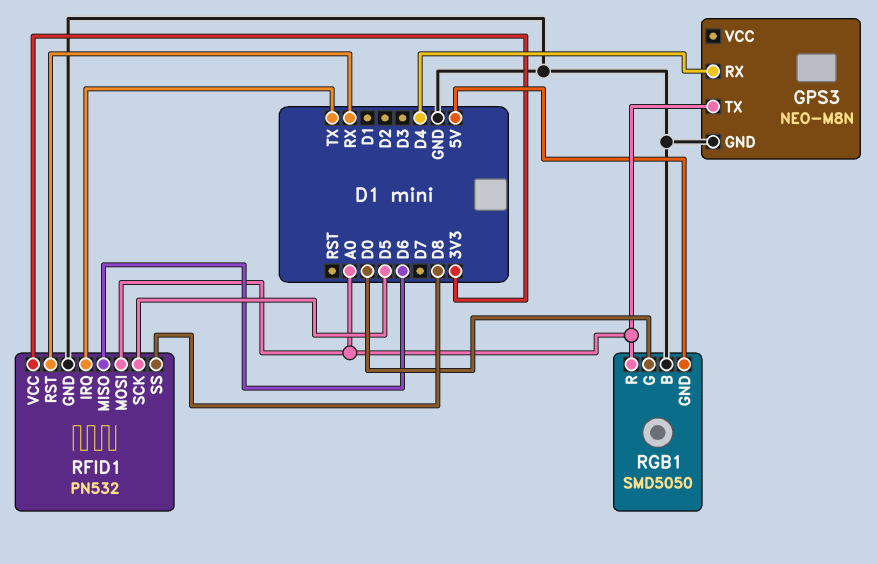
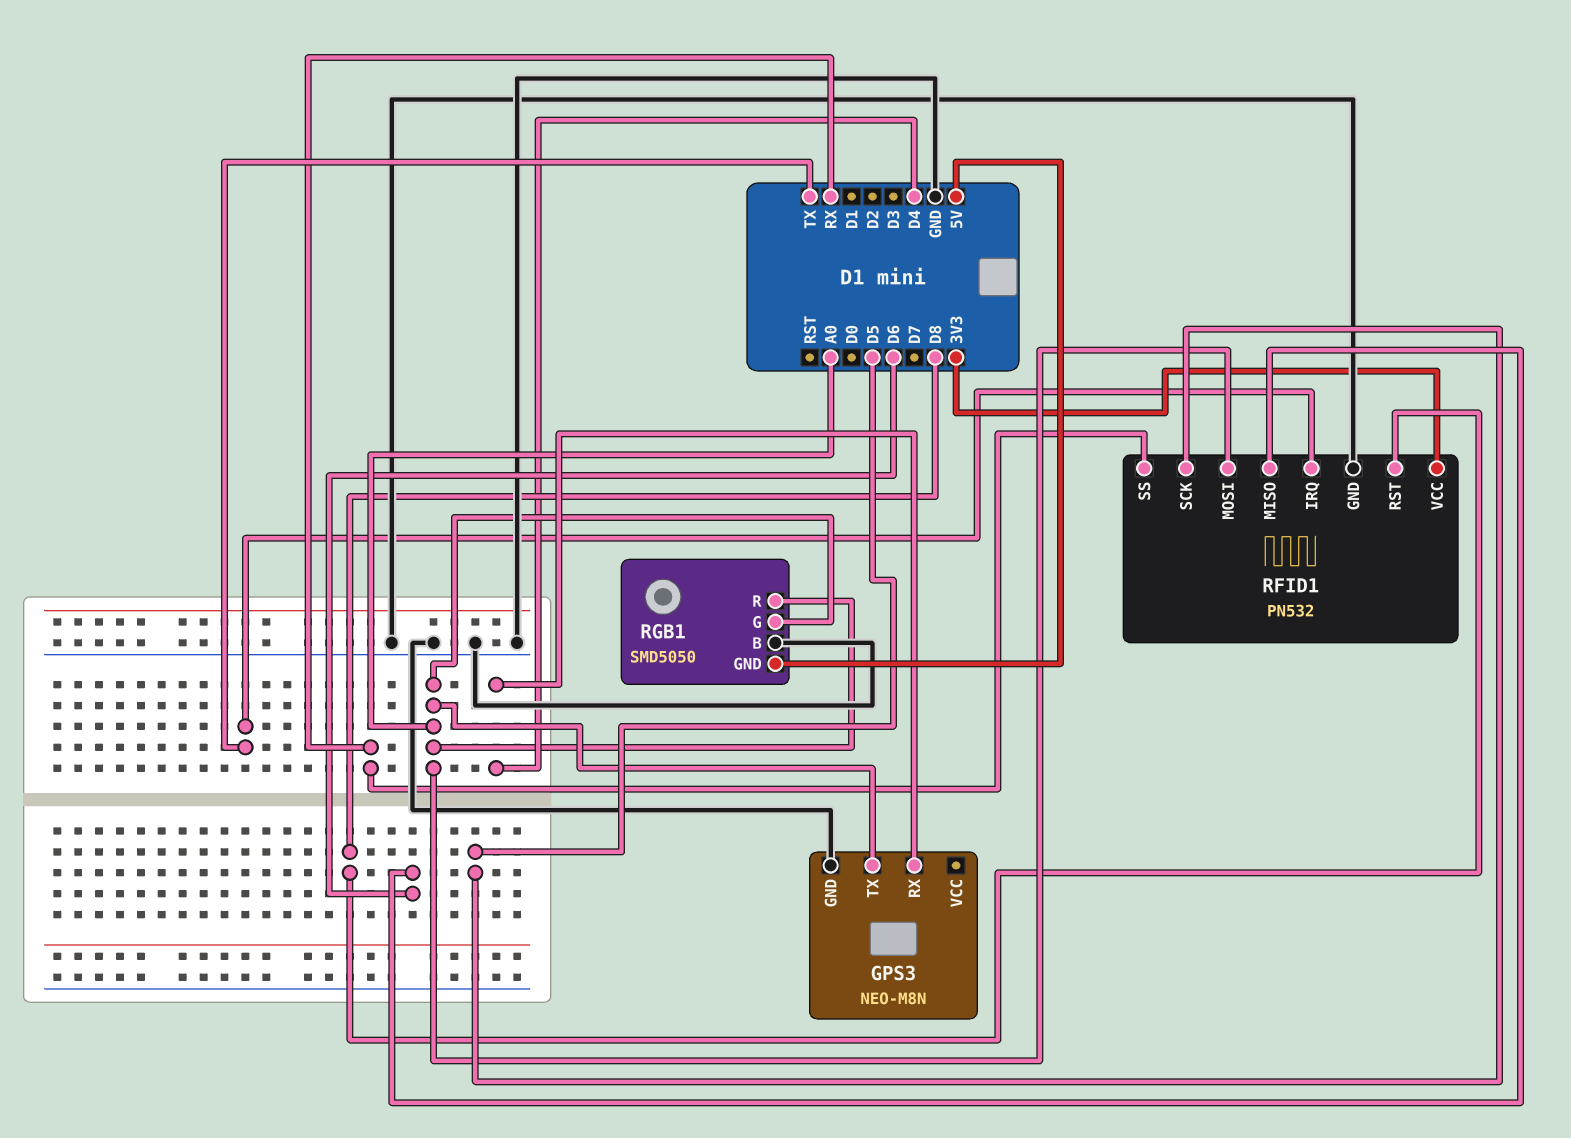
RFID1 pin RST: RX -> D8
RFID1 pin SS: D8 -> RX
RGB1 pin G: D0 -> A0

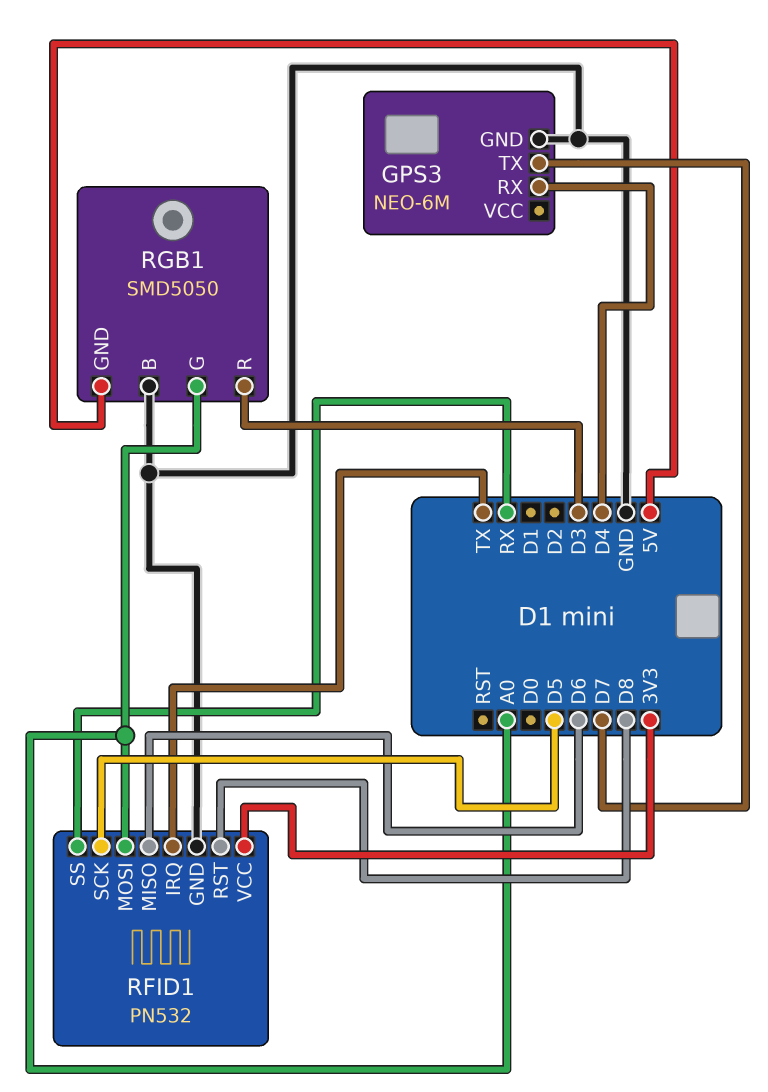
GPS3: NEO-M8N -> NEO-6M
GPS3 pin TX: A0 -> D7
RGB1 pin R: A0 -> D3

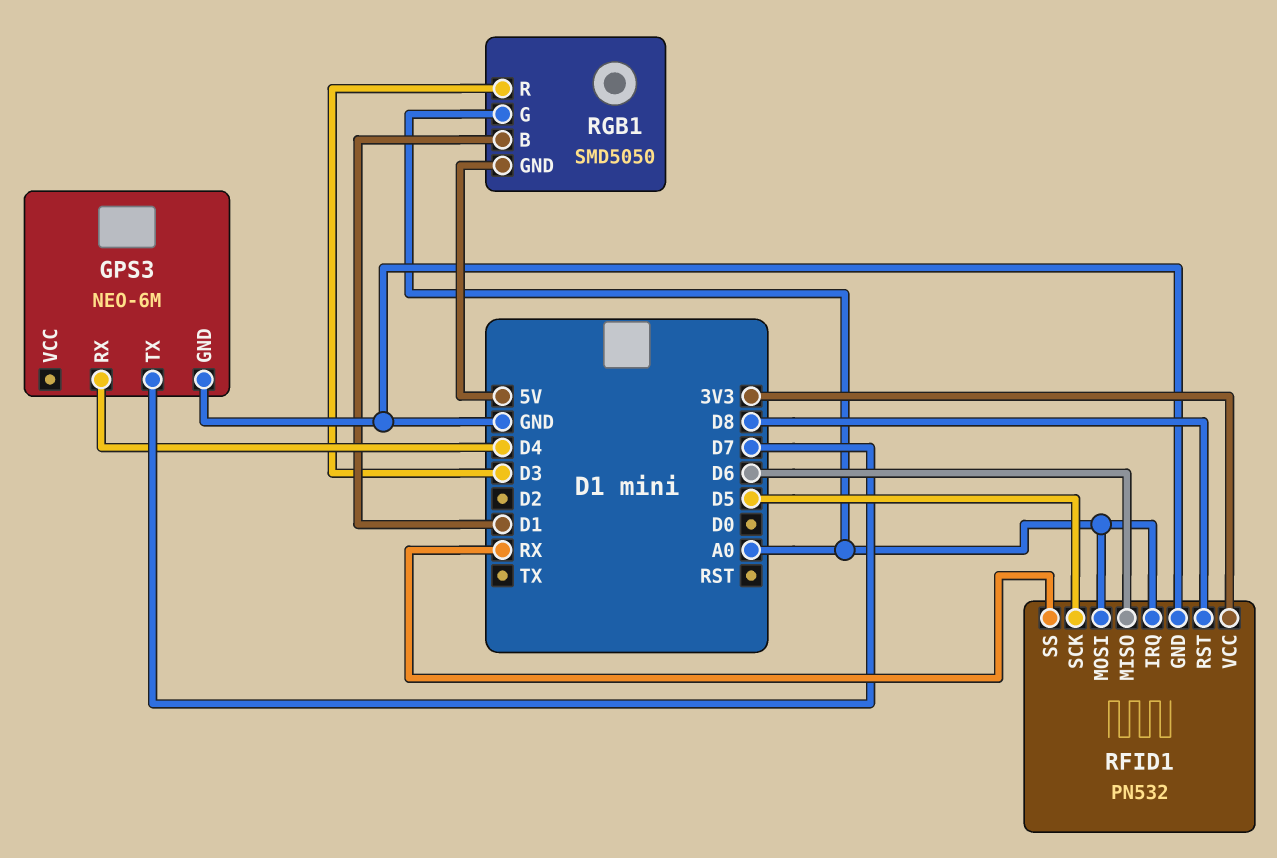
RFID1 pin IRQ: TX -> A0
RGB1 pin B: GND -> D1

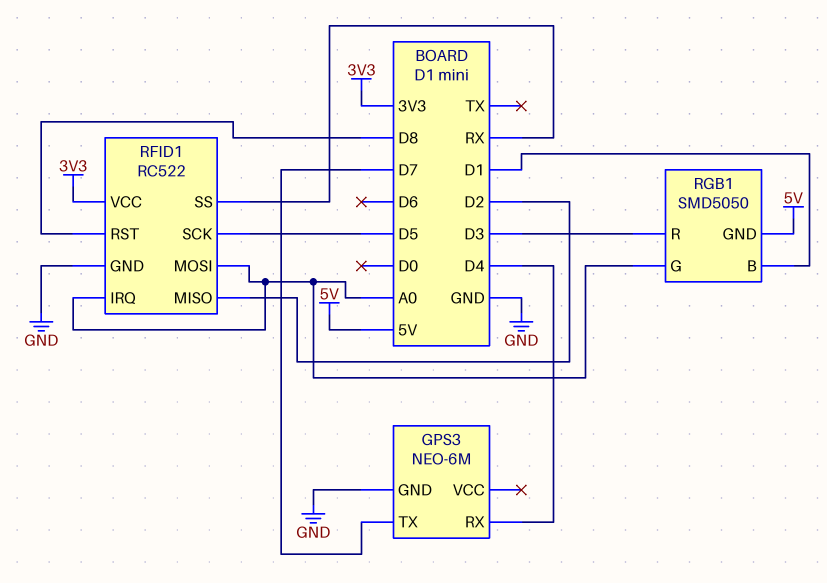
RFID1: PN532 -> RC522
RFID1 pin MISO: D6 -> D2

